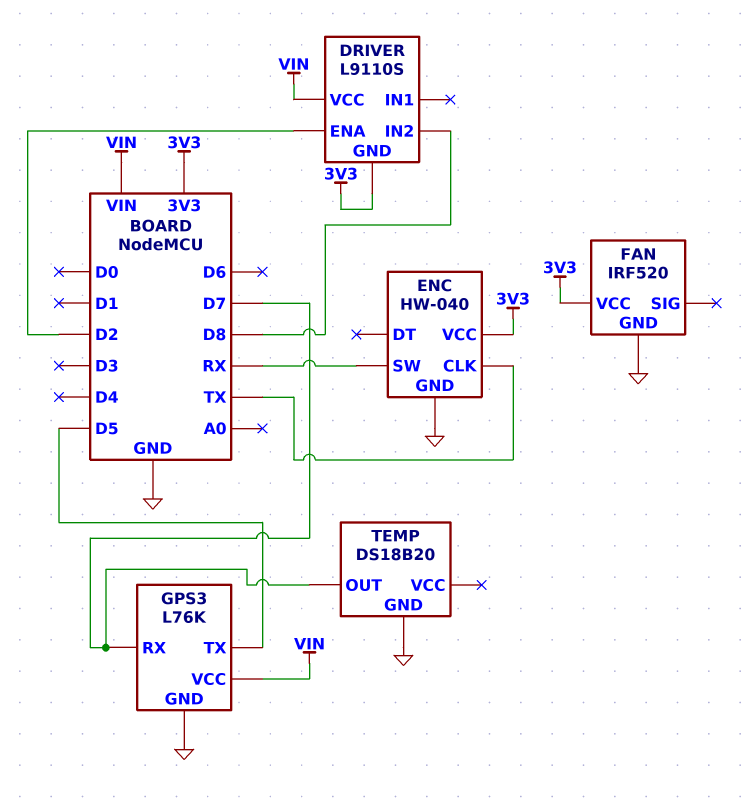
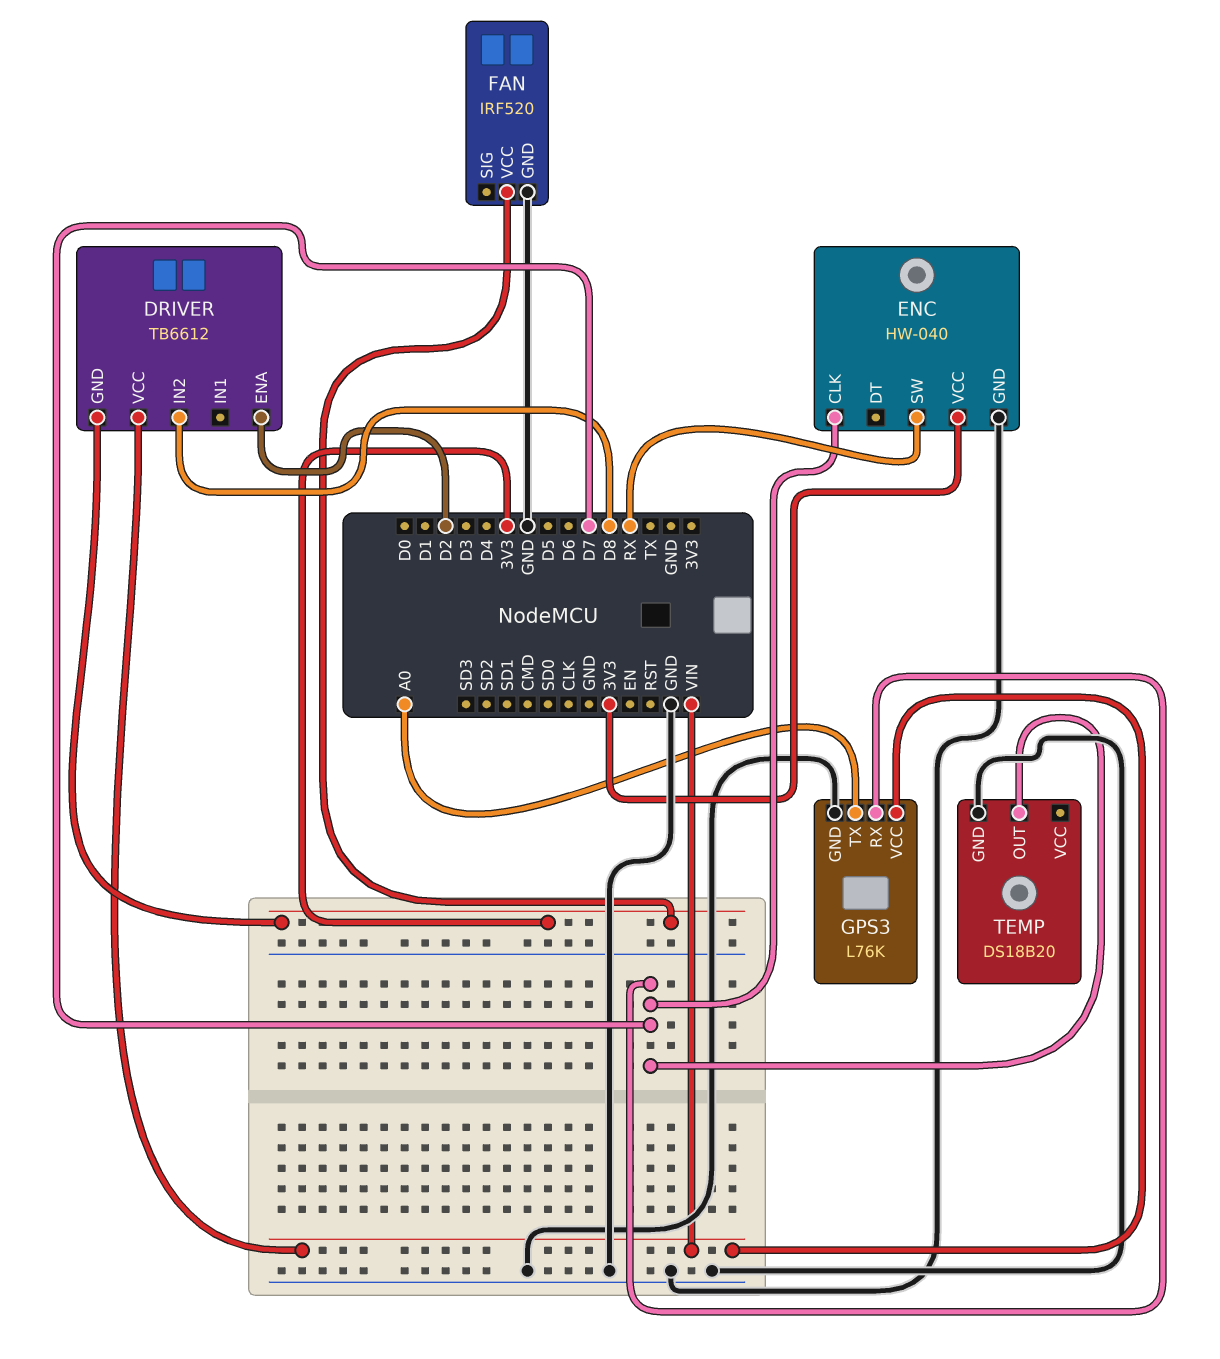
DRIVER: L9110S -> TB6612
ENC pin CLK: TX -> D7
GPS3 pin TX: D5 -> A0

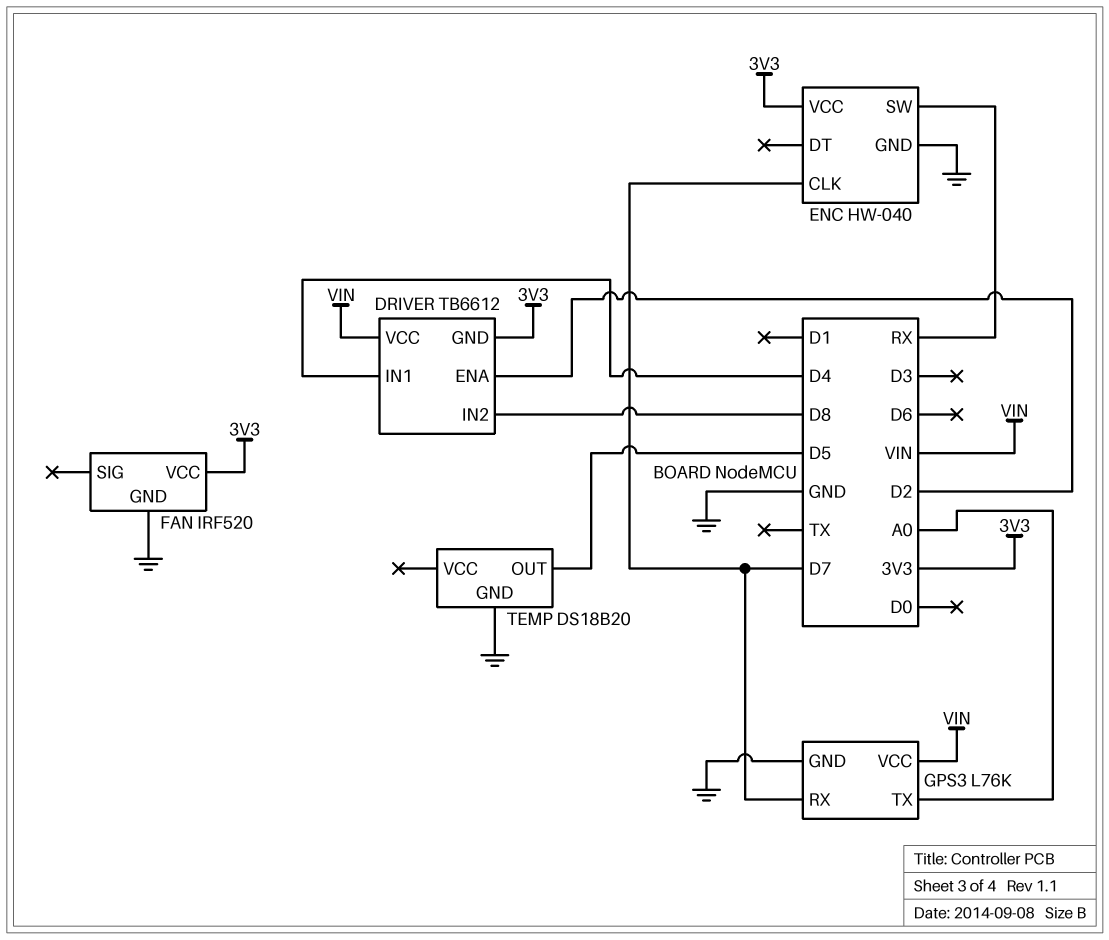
DRIVER pin IN1: none -> D4
TEMP pin OUT: D7 -> D5

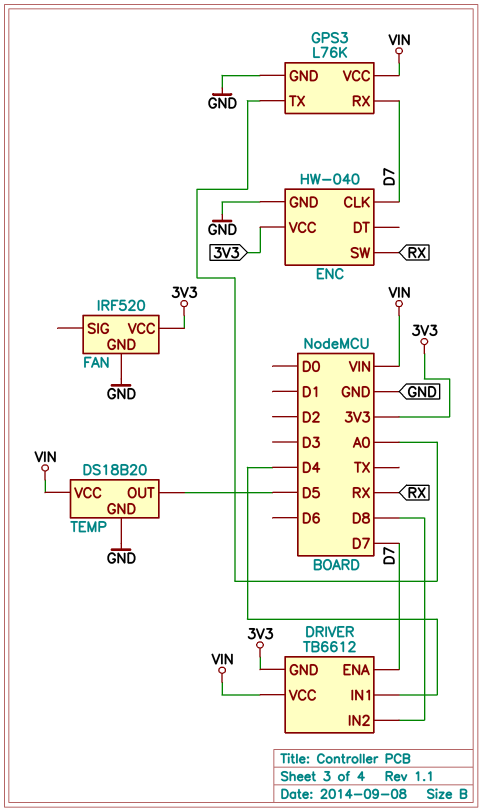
DRIVER pin ENA: D2 -> D7
TEMP pin VCC: none -> VIN

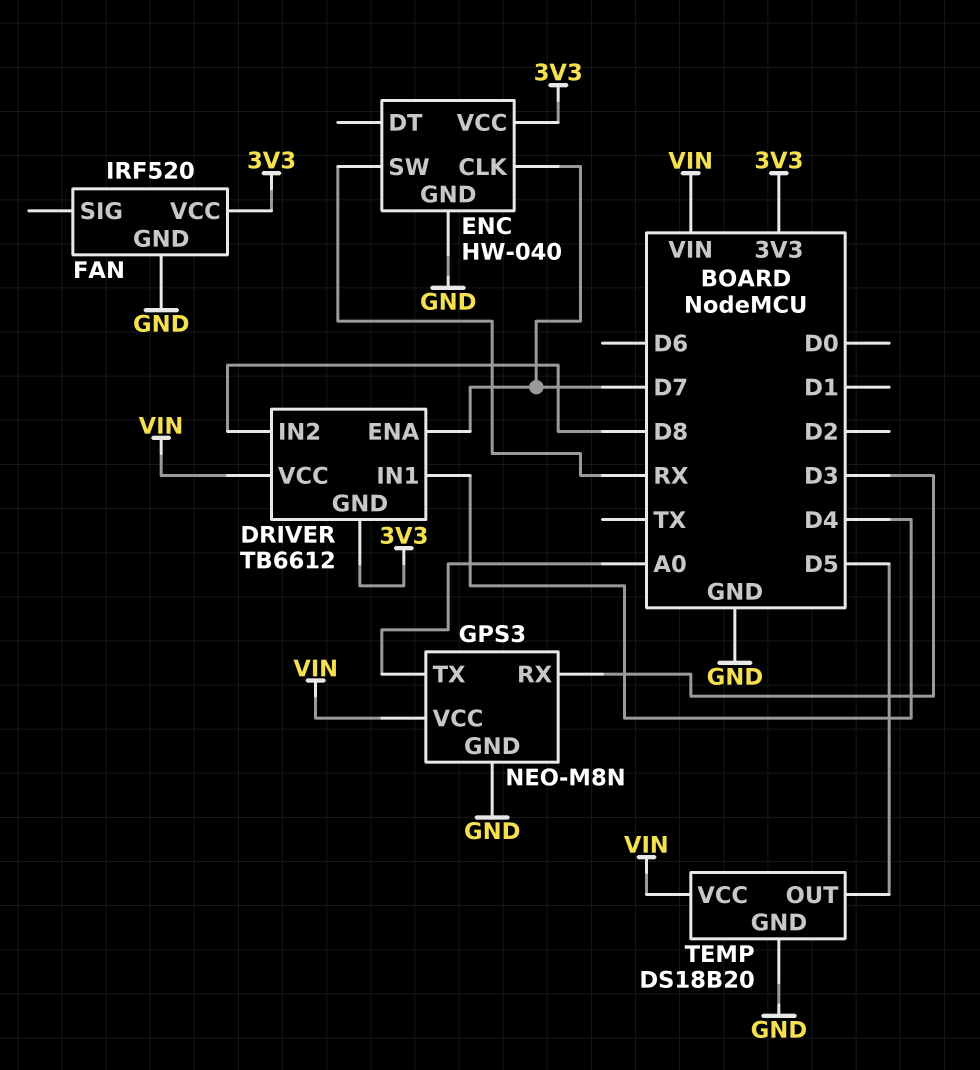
GPS3: L76K -> NEO-M8N
GPS3 pin RX: D7 -> D3

